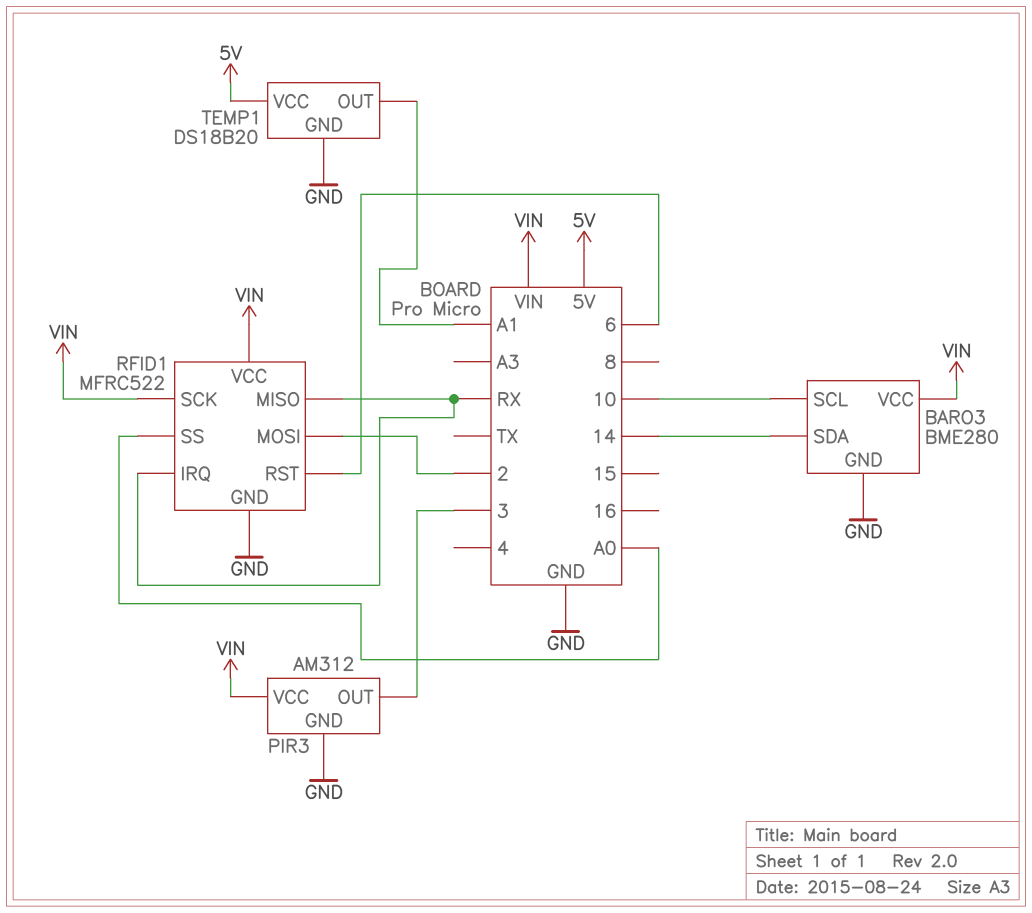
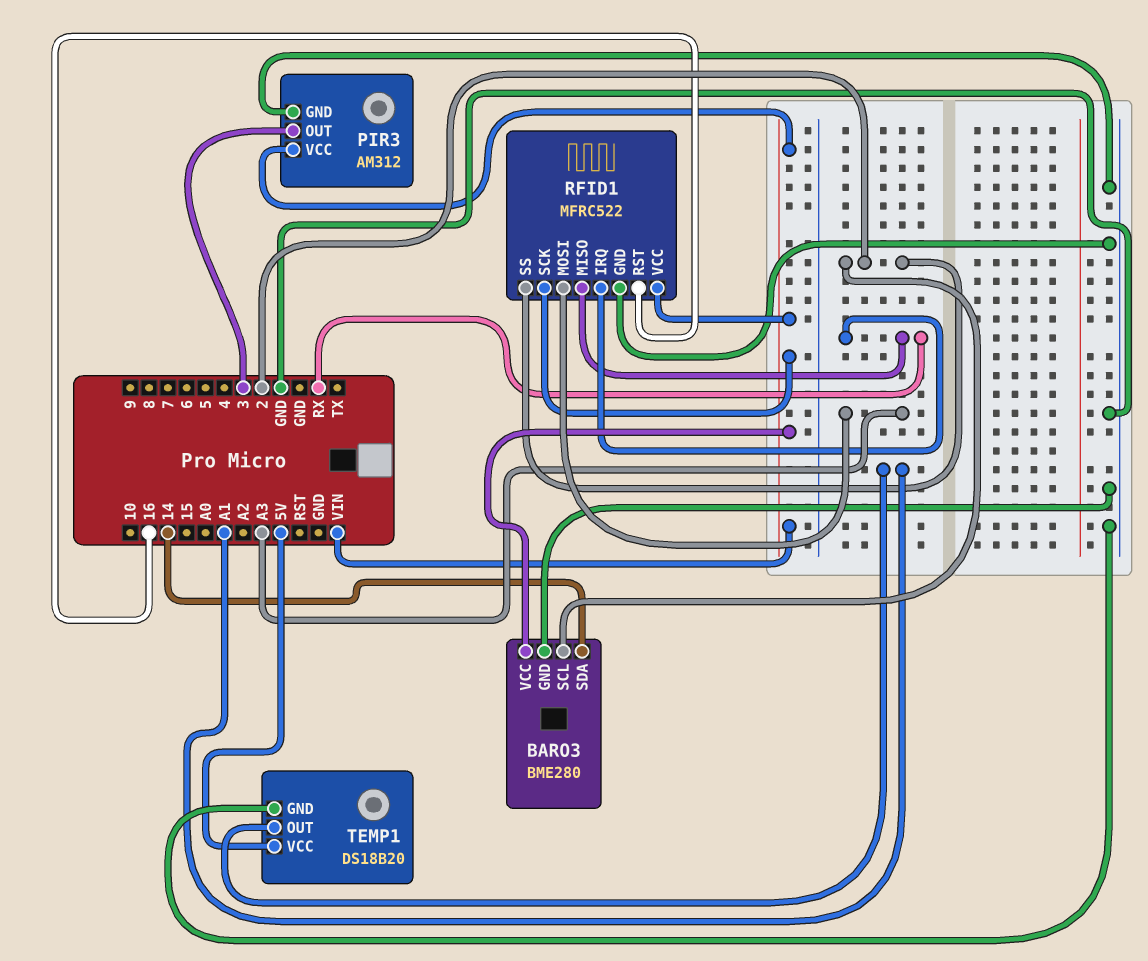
BARO3 pin SCL: 10 -> 2
RFID1 pin MOSI: 2 -> A3
RFID1 pin RST: 6 -> 16
RFID1 pin SS: A0 -> 2

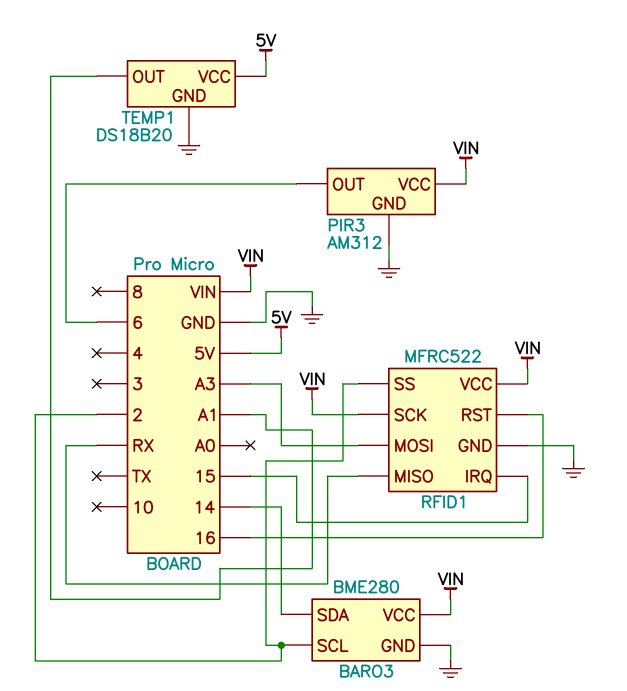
PIR3 pin OUT: 3 -> 6
RFID1 pin IRQ: RX -> 15

